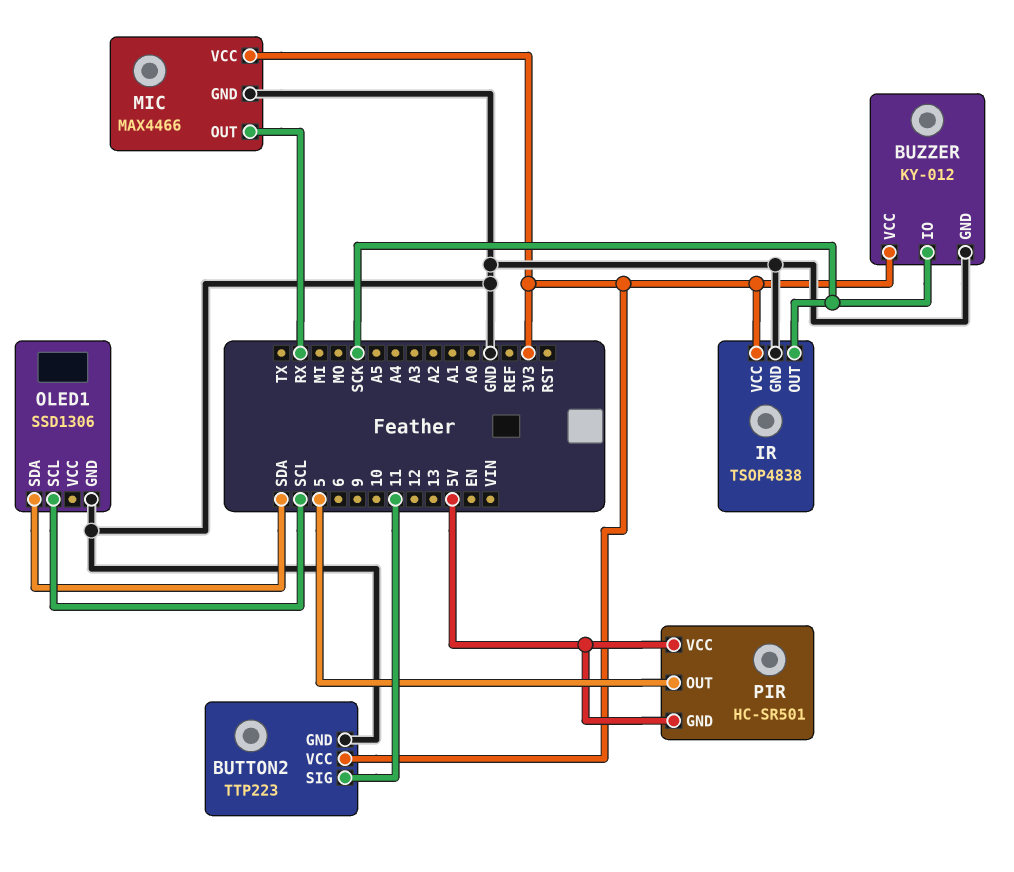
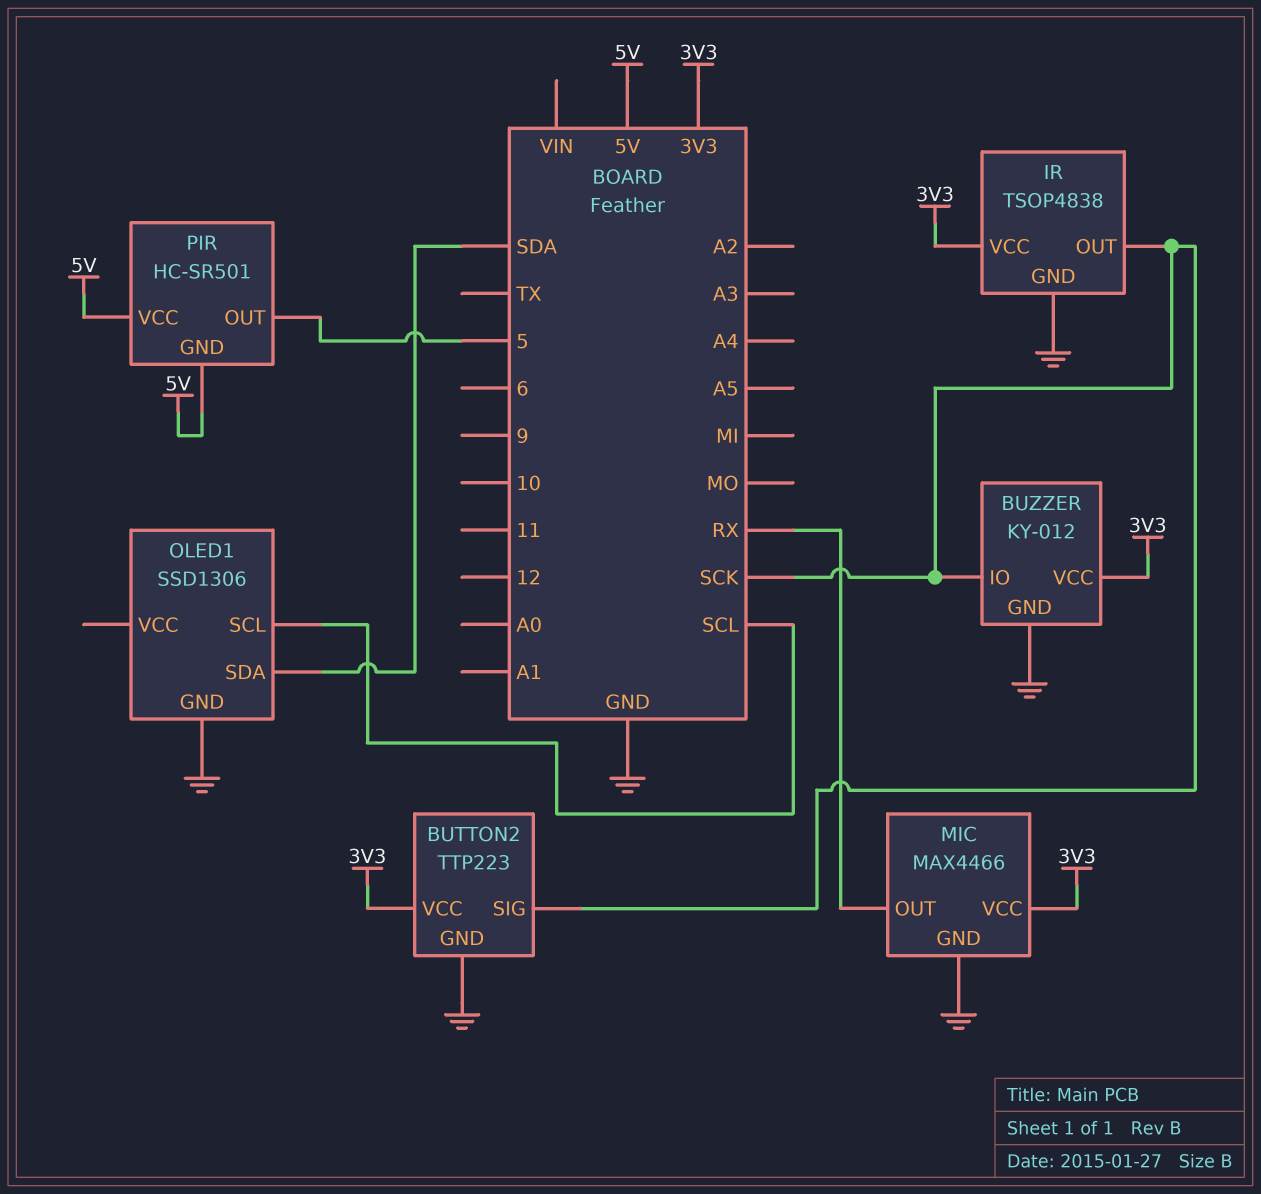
BUTTON2 pin SIG: 11 -> SCK

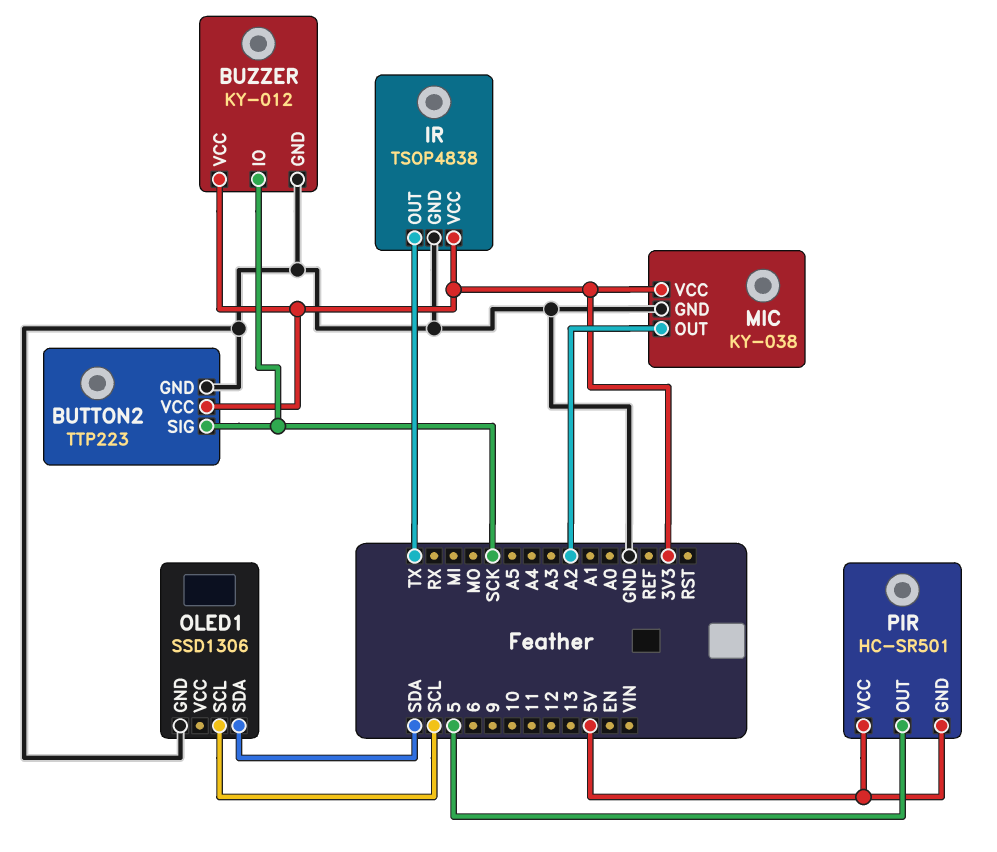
IR pin OUT: SCK -> TX
MIC: MAX4466 -> KY-038
MIC pin OUT: RX -> A2

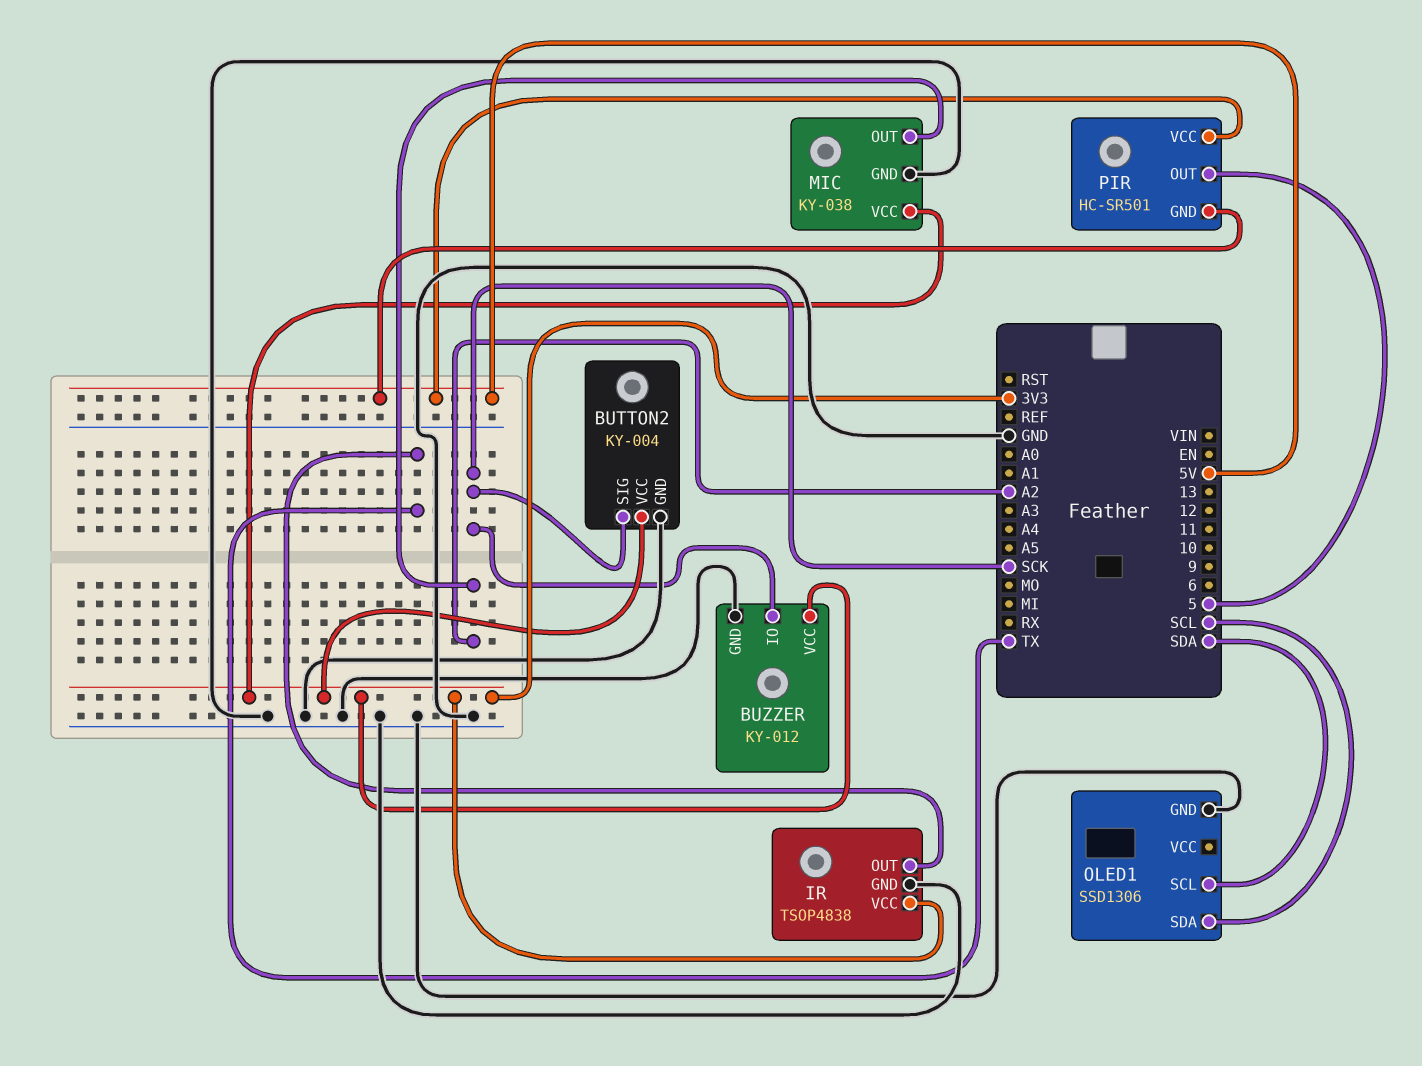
BUTTON2: TTP223 -> KY-004
OLED1 pin SCL: SCL -> SDA
OLED1 pin SDA: SDA -> SCL

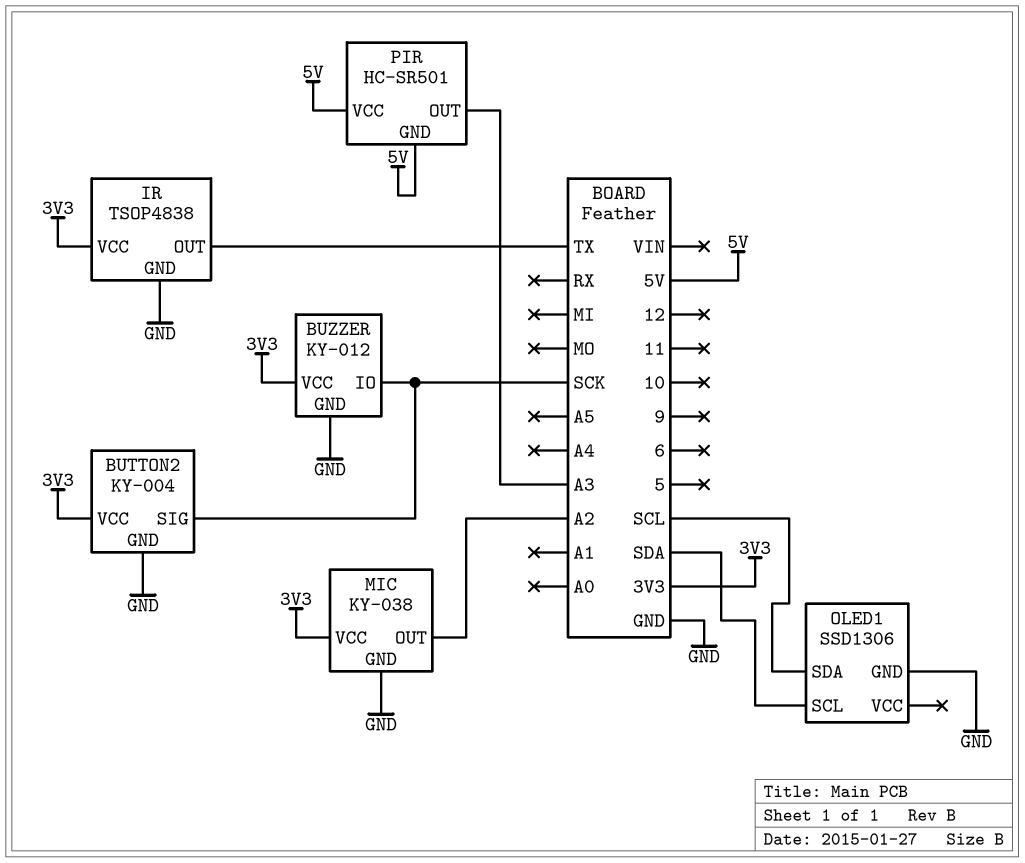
PIR pin OUT: 5 -> A3

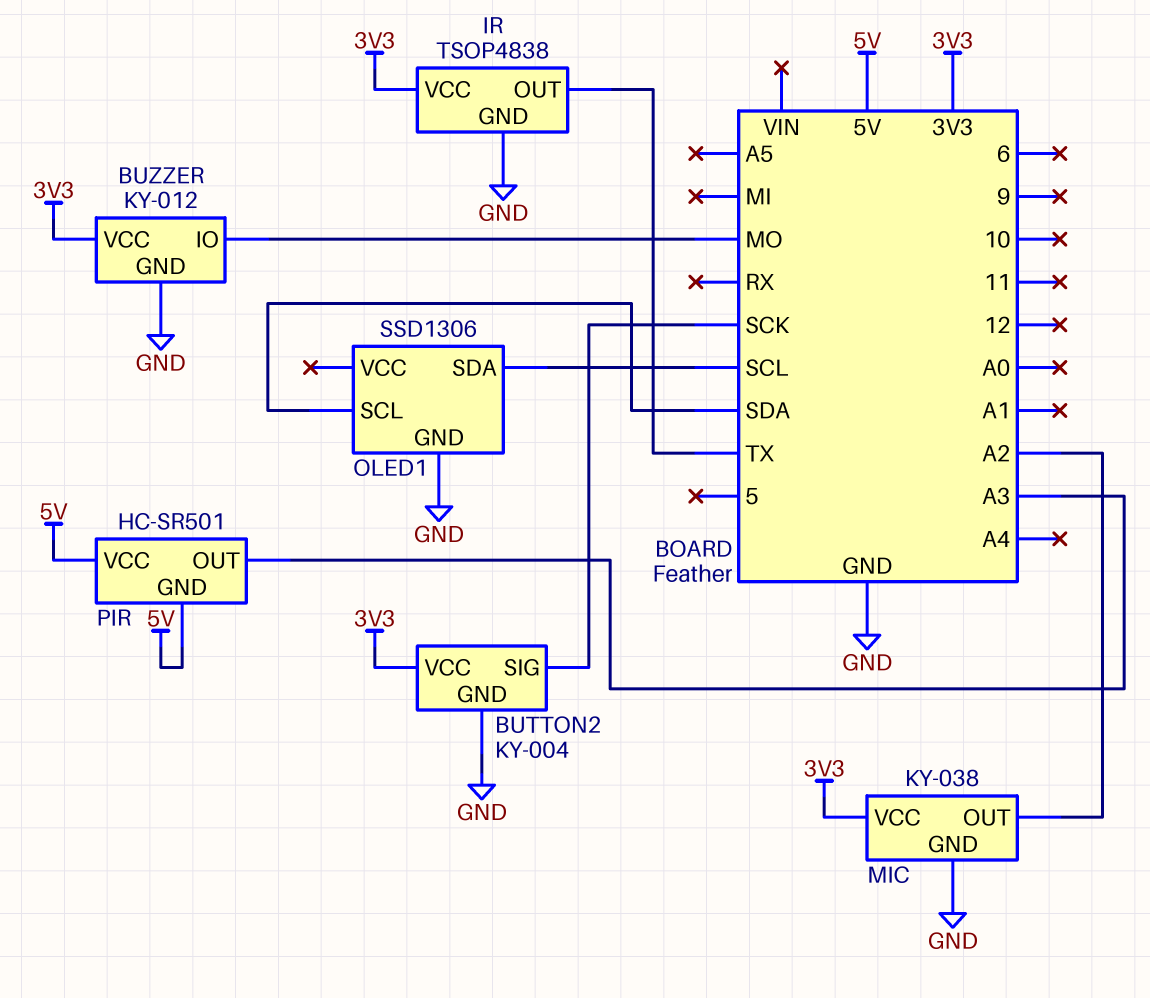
BUZZER pin IO: SCK -> MO

